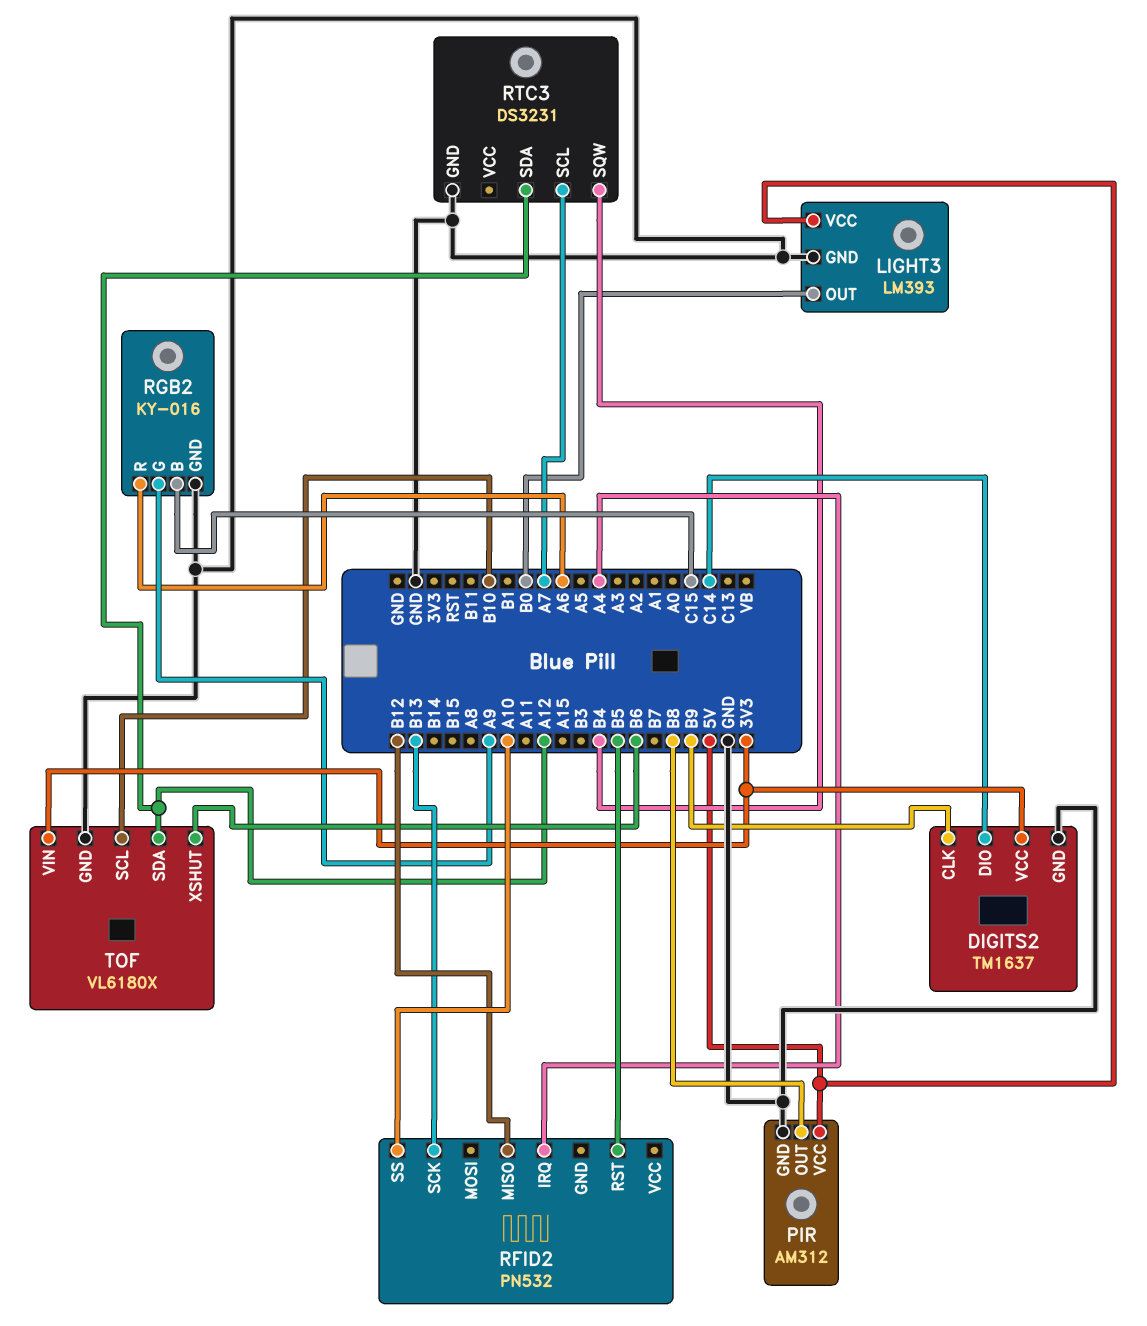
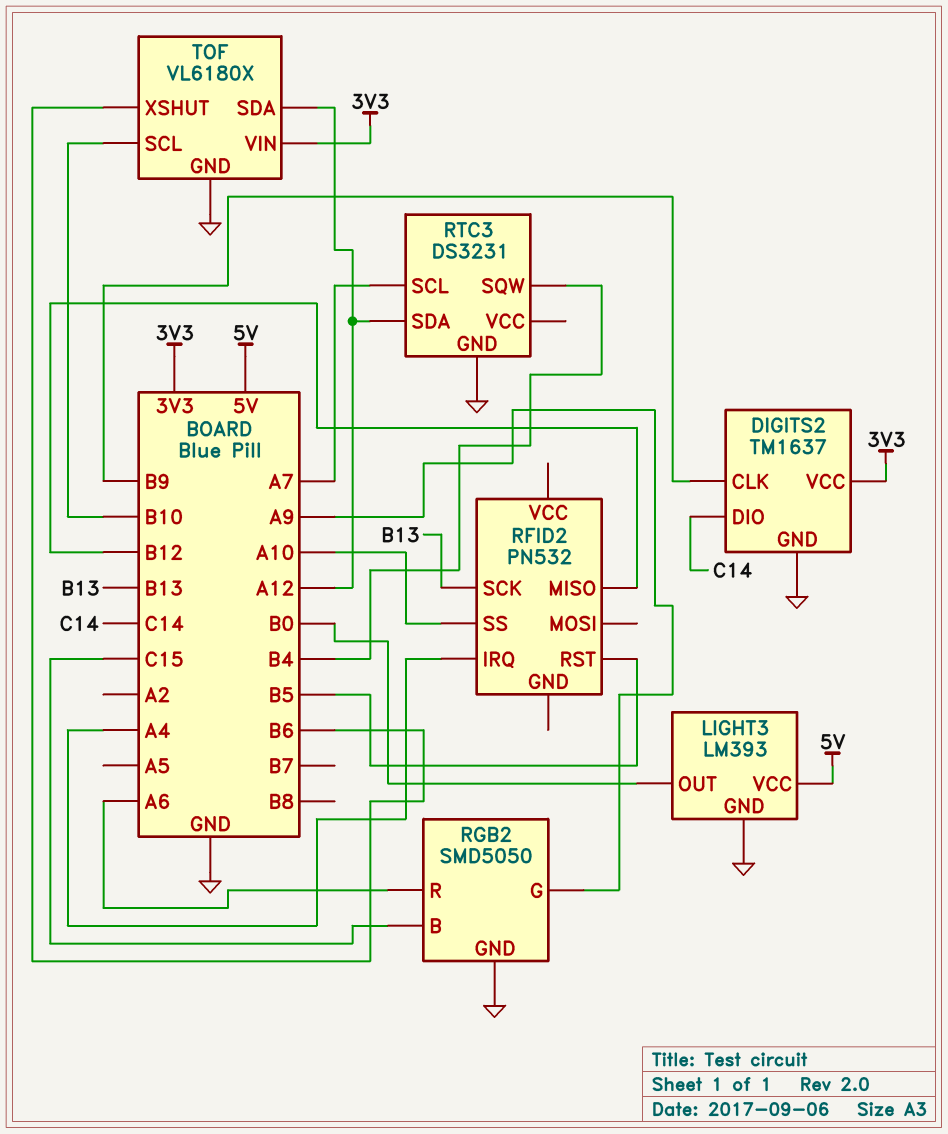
PIR: AM312 -> none
PIR pin GND: GND -> none
PIR pin OUT: B8 -> none
PIR pin VCC: 5V -> none
RGB2: KY-016 -> SMD5050

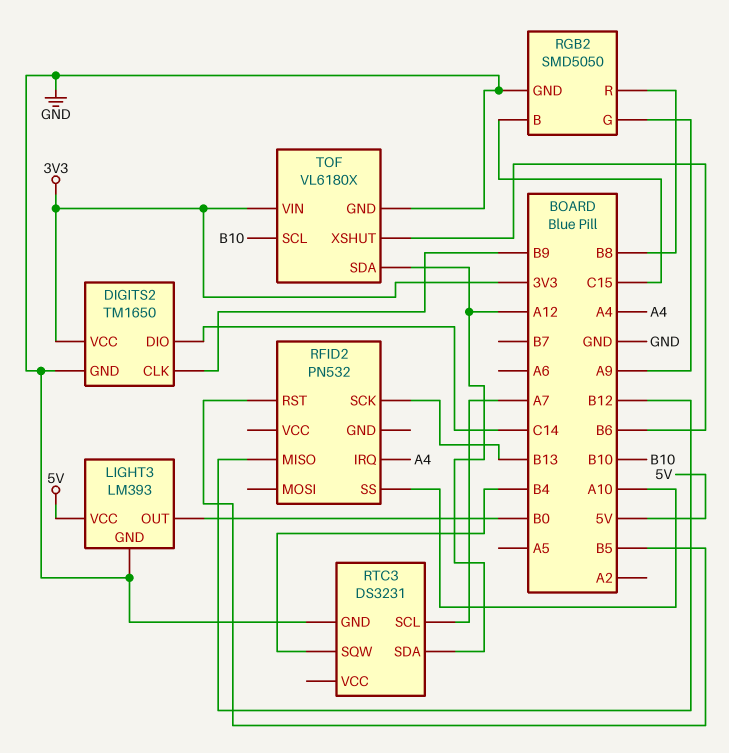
DIGITS2: TM1637 -> TM1650
RGB2 pin R: A6 -> B8

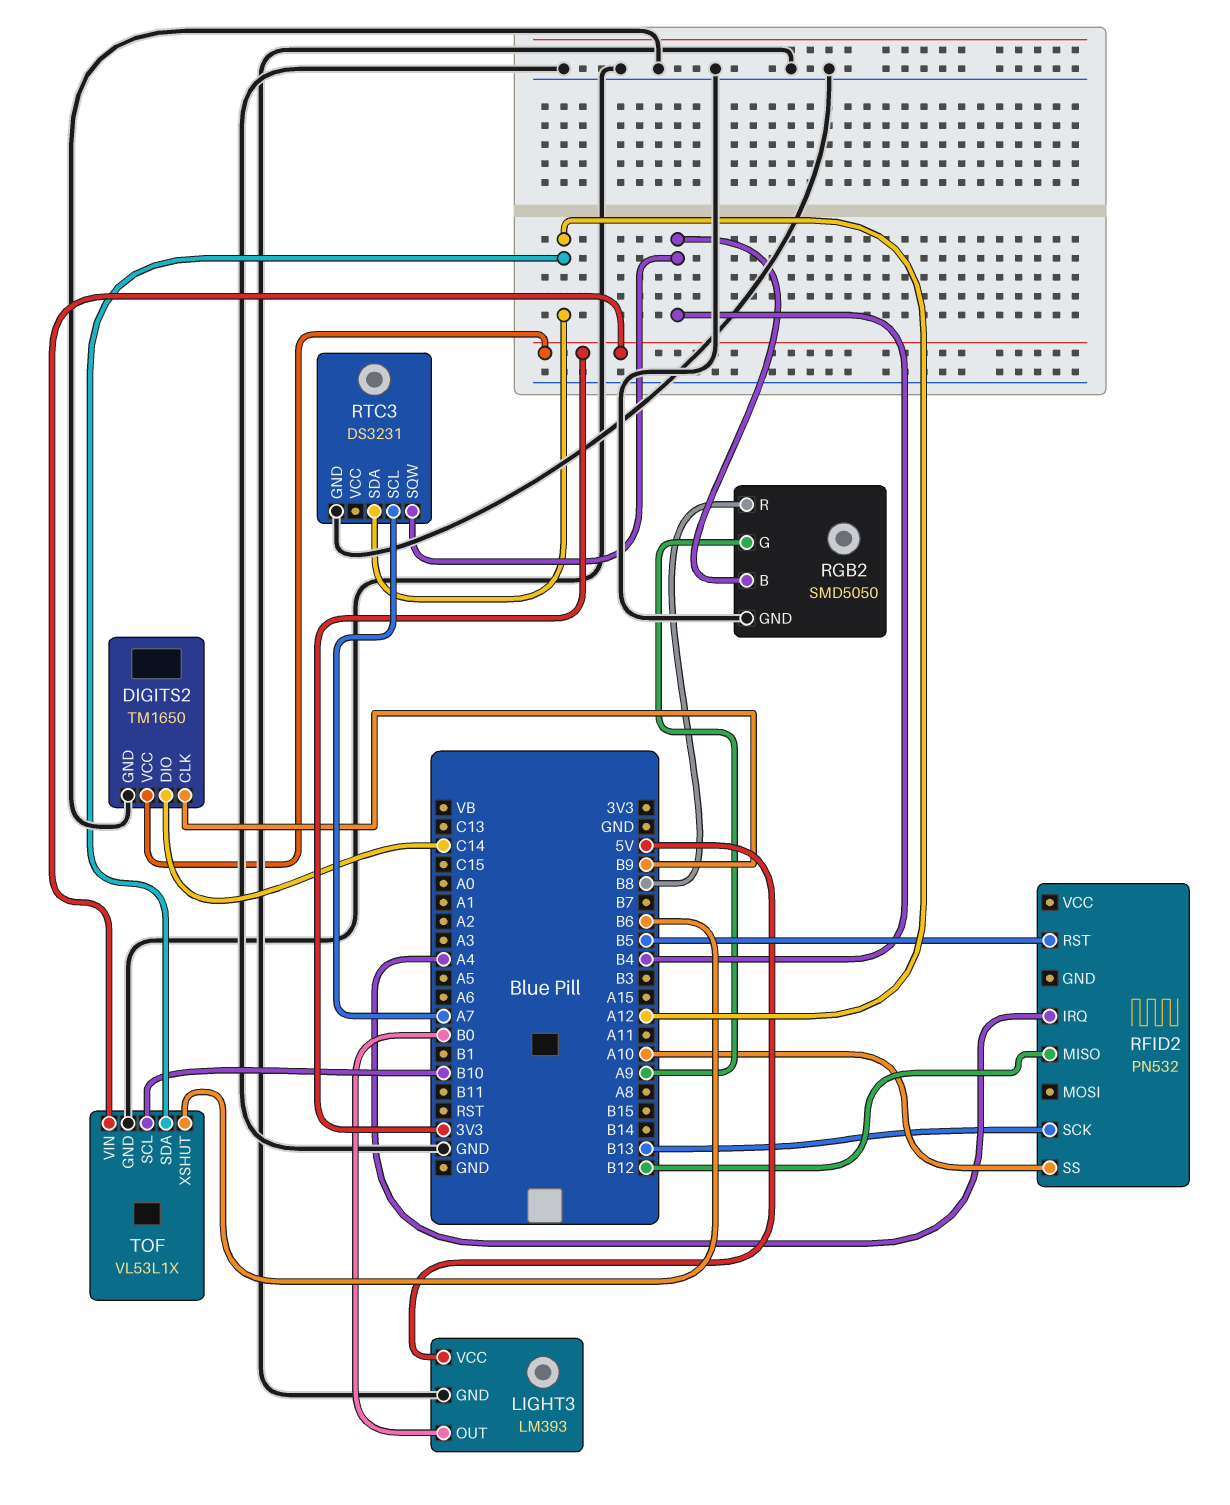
RGB2 pin B: C15 -> B4
TOF: VL6180X -> VL53L1X

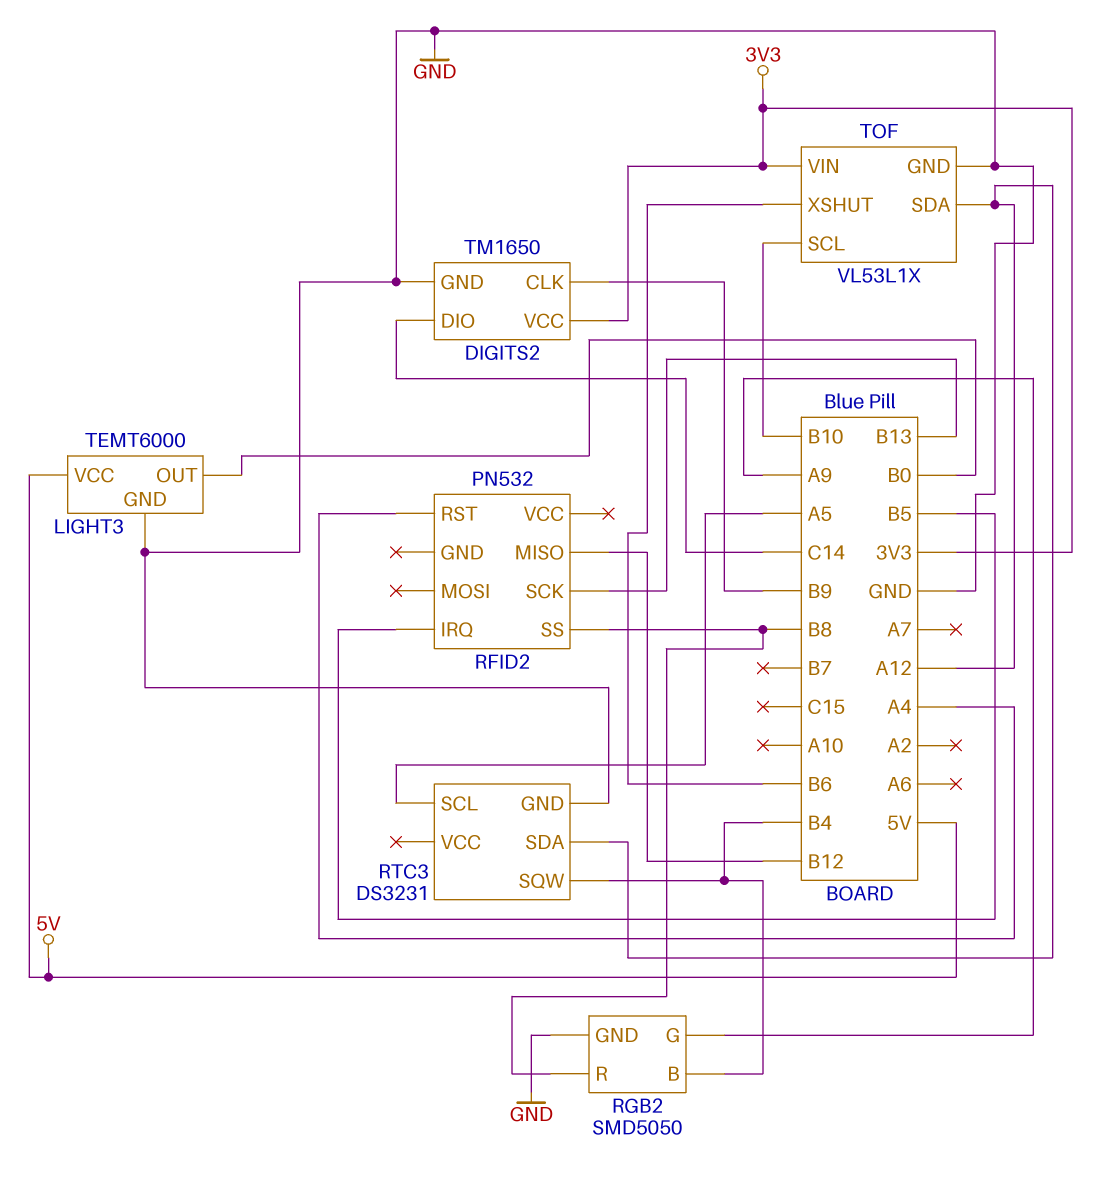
LIGHT3: LM393 -> TEMT6000
RFID2 pin IRQ: A4 -> B5
RFID2 pin RST: B5 -> A4
RFID2 pin SS: A10 -> B8
RTC3 pin SCL: A7 -> A5

